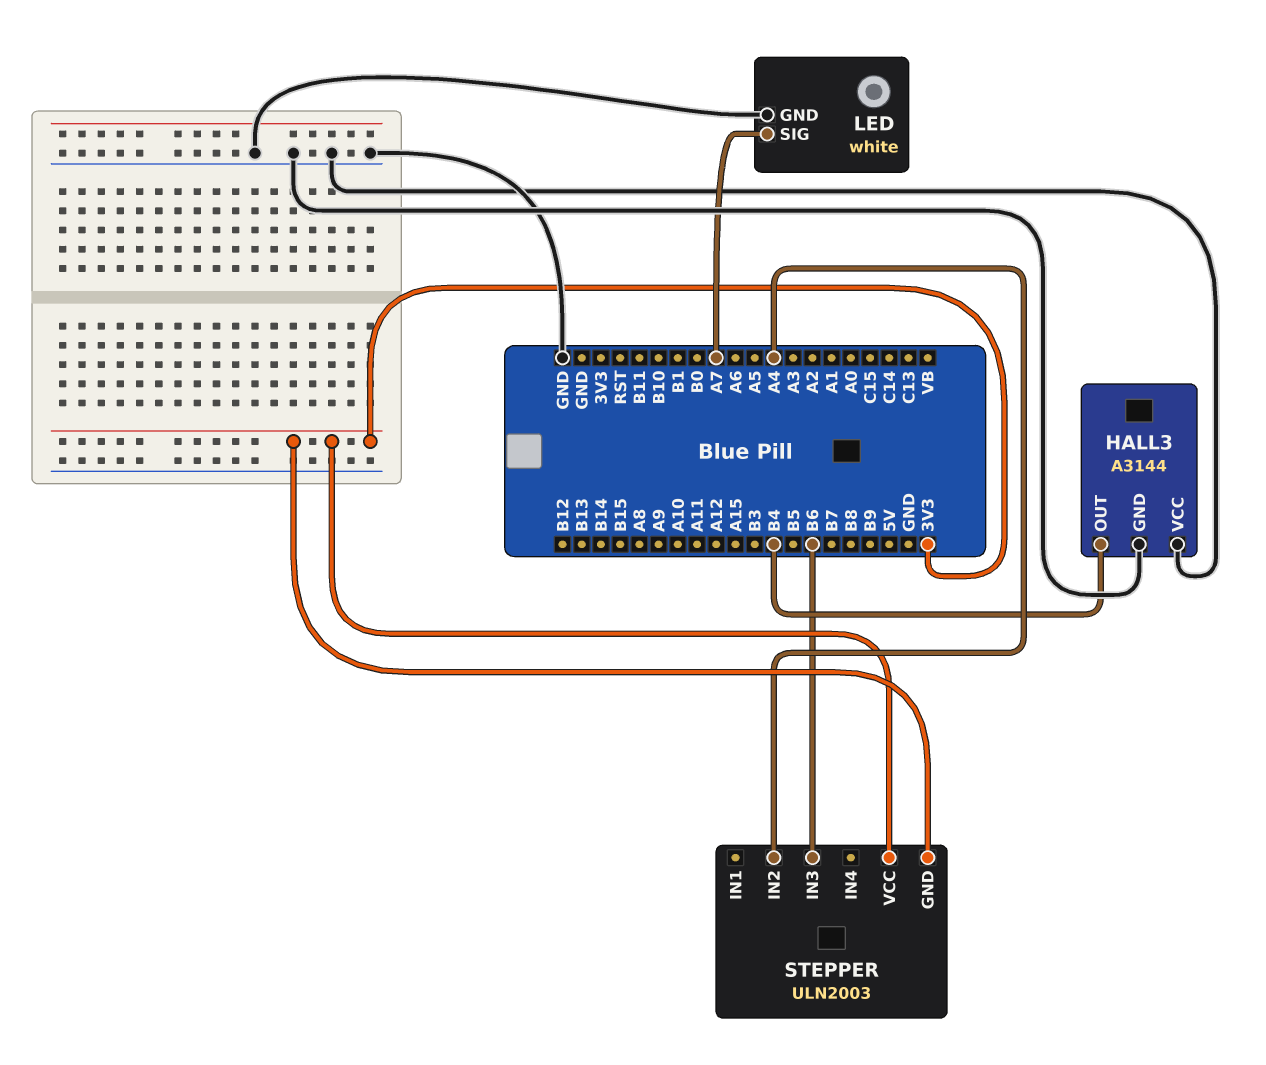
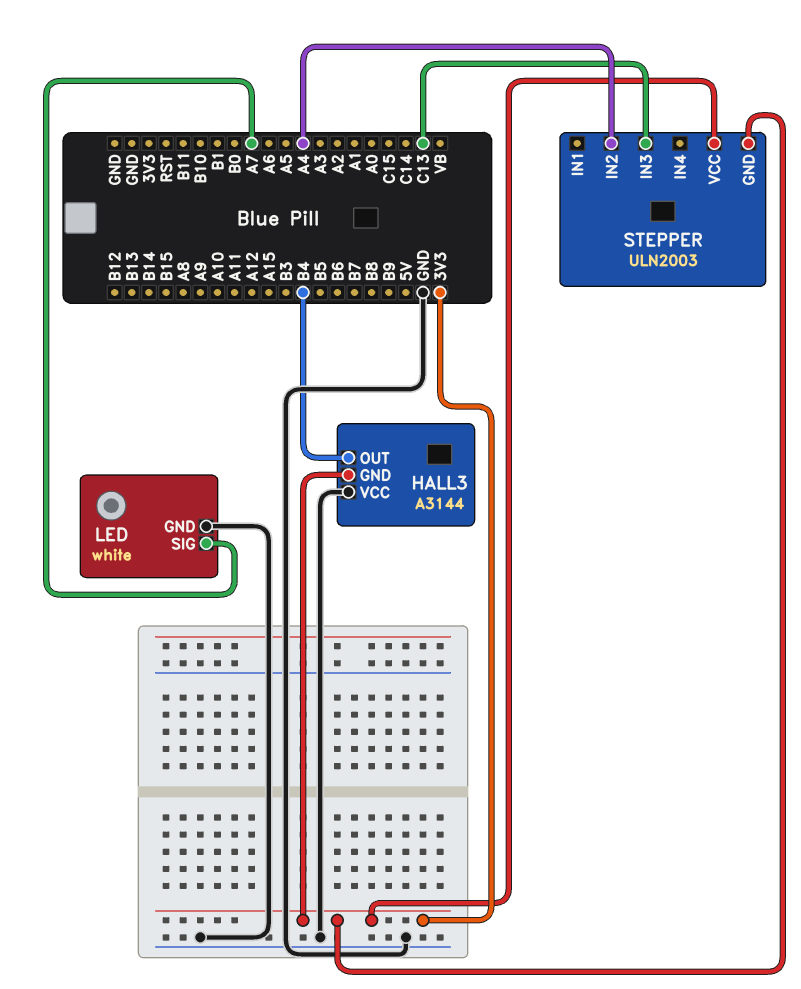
HALL3 pin GND: GND -> 3V3
STEPPER pin IN3: B6 -> C13

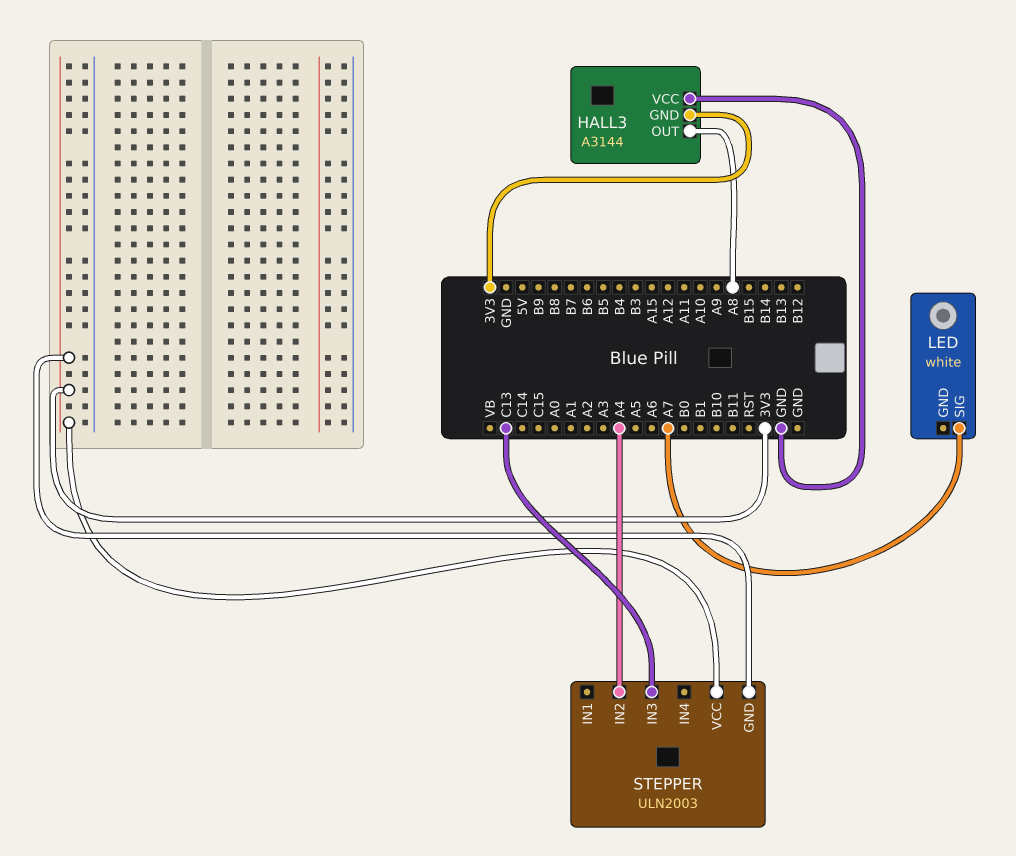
HALL3 pin OUT: B4 -> A8
LED pin GND: GND -> none

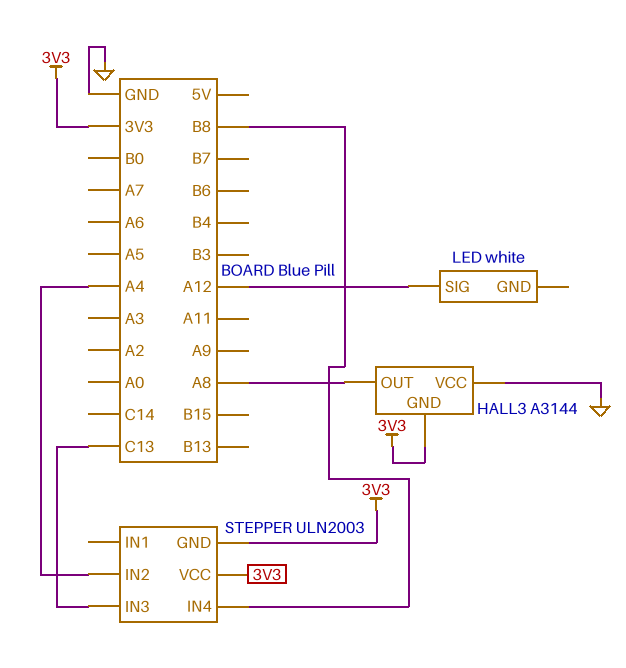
LED pin SIG: A7 -> A12
STEPPER pin IN4: none -> B8

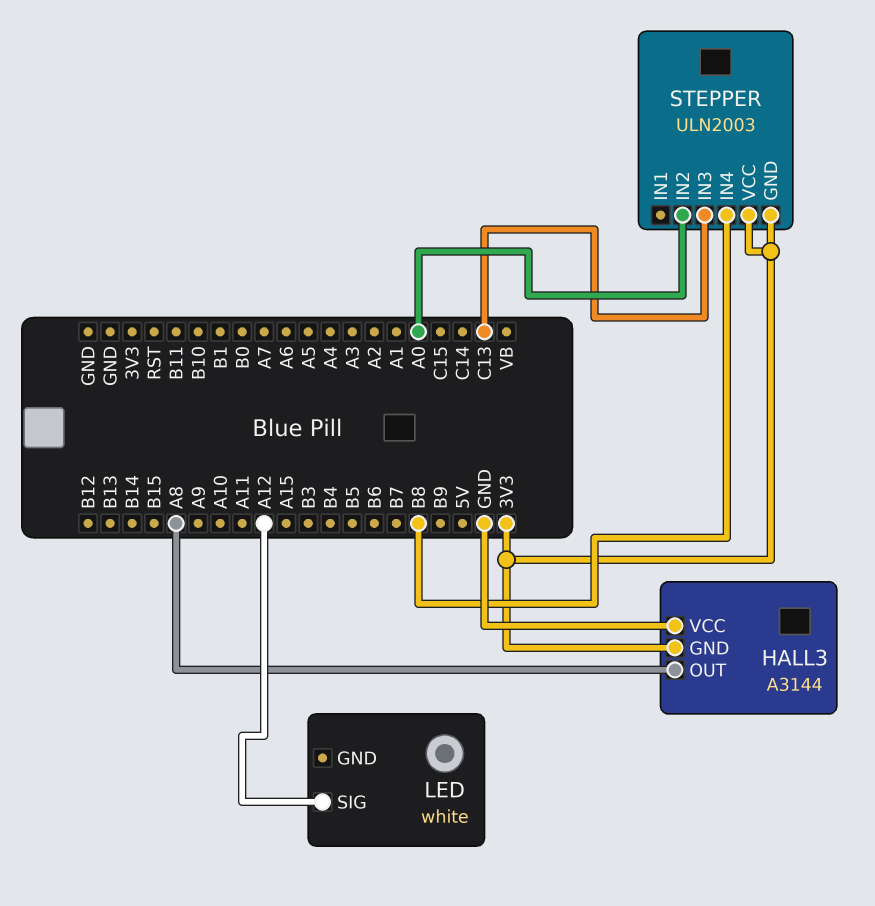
STEPPER pin IN2: A4 -> A0

